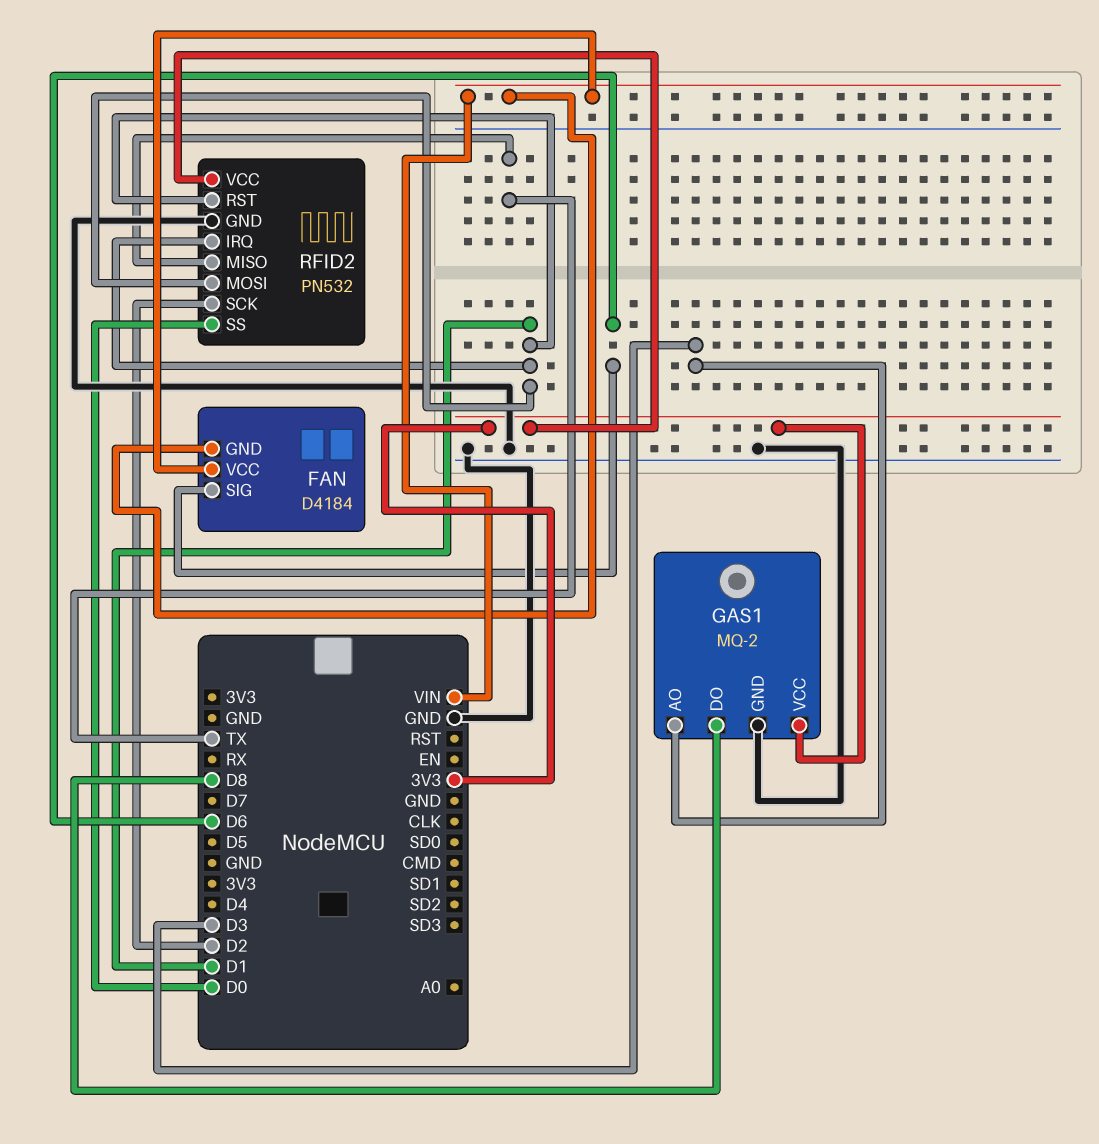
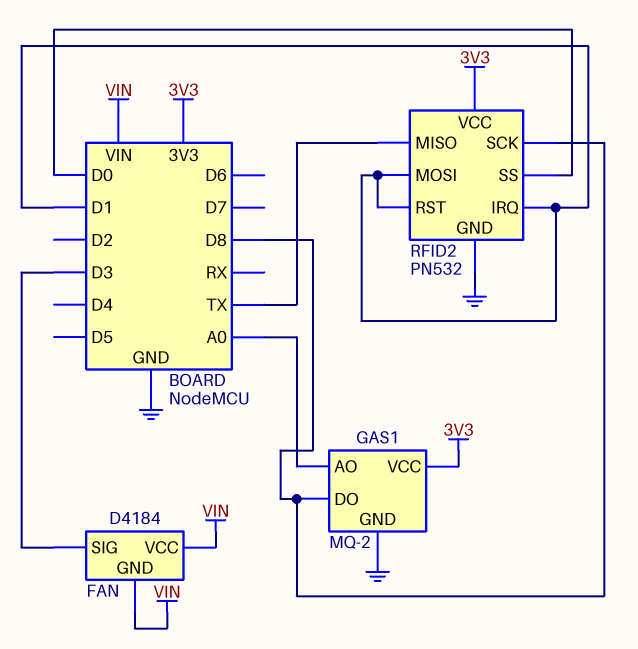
FAN pin SIG: D6 -> D3
GAS1 pin AO: D3 -> A0
RFID2 pin SCK: D2 -> D8

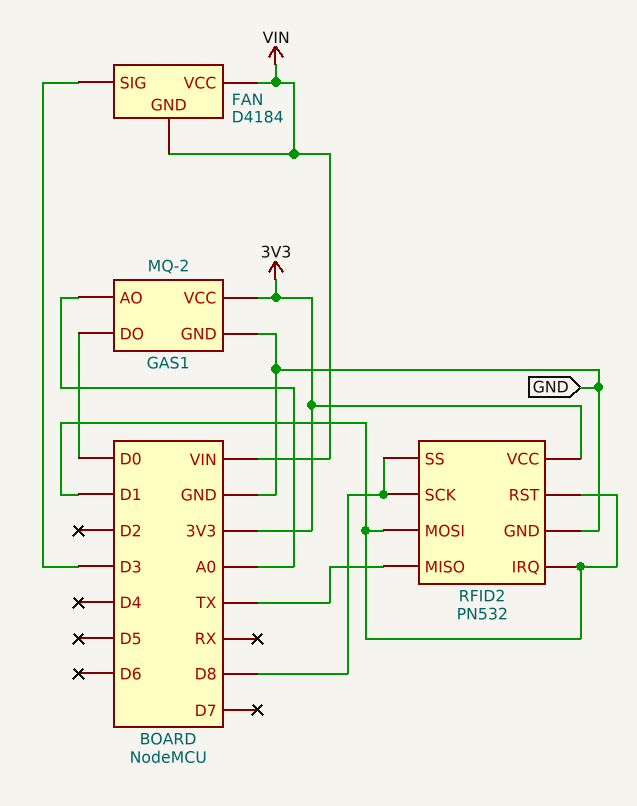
GAS1 pin DO: D8 -> D0
RFID2 pin SS: D0 -> D8

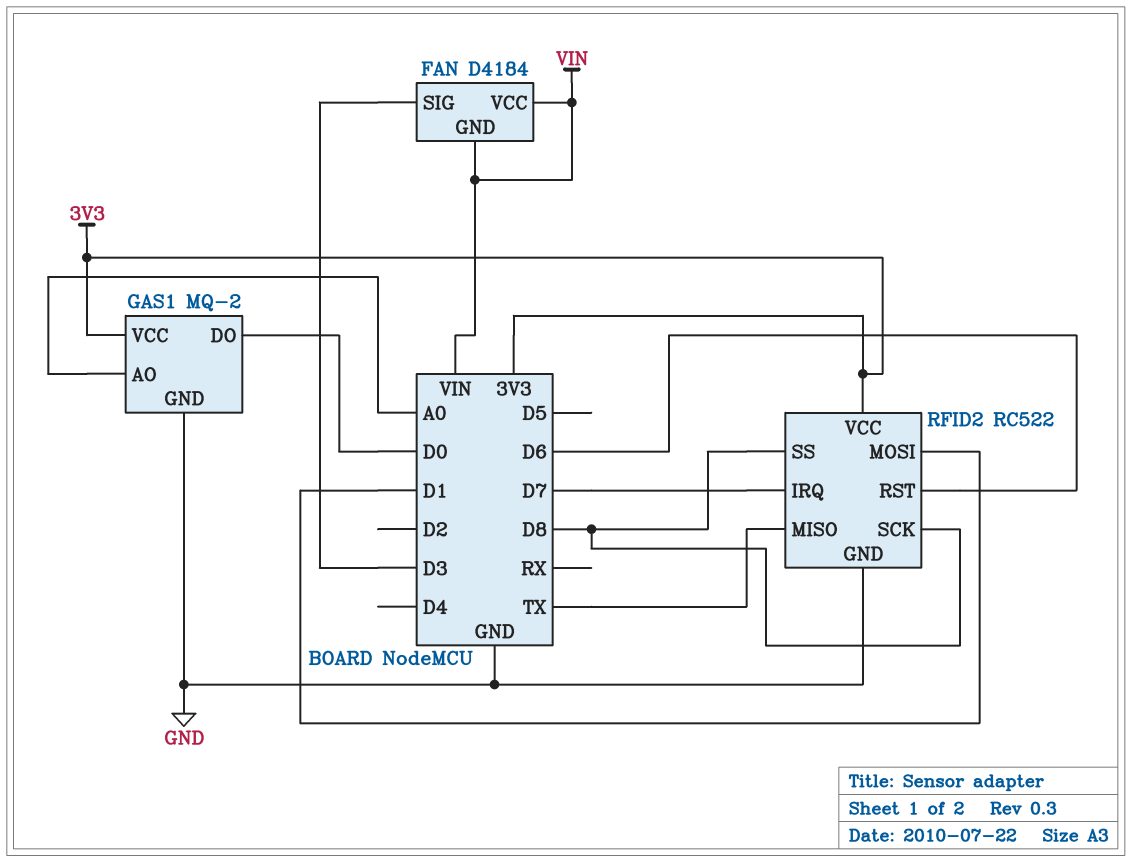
RFID2: PN532 -> RC522
RFID2 pin IRQ: D1 -> D7
RFID2 pin RST: D1 -> D6

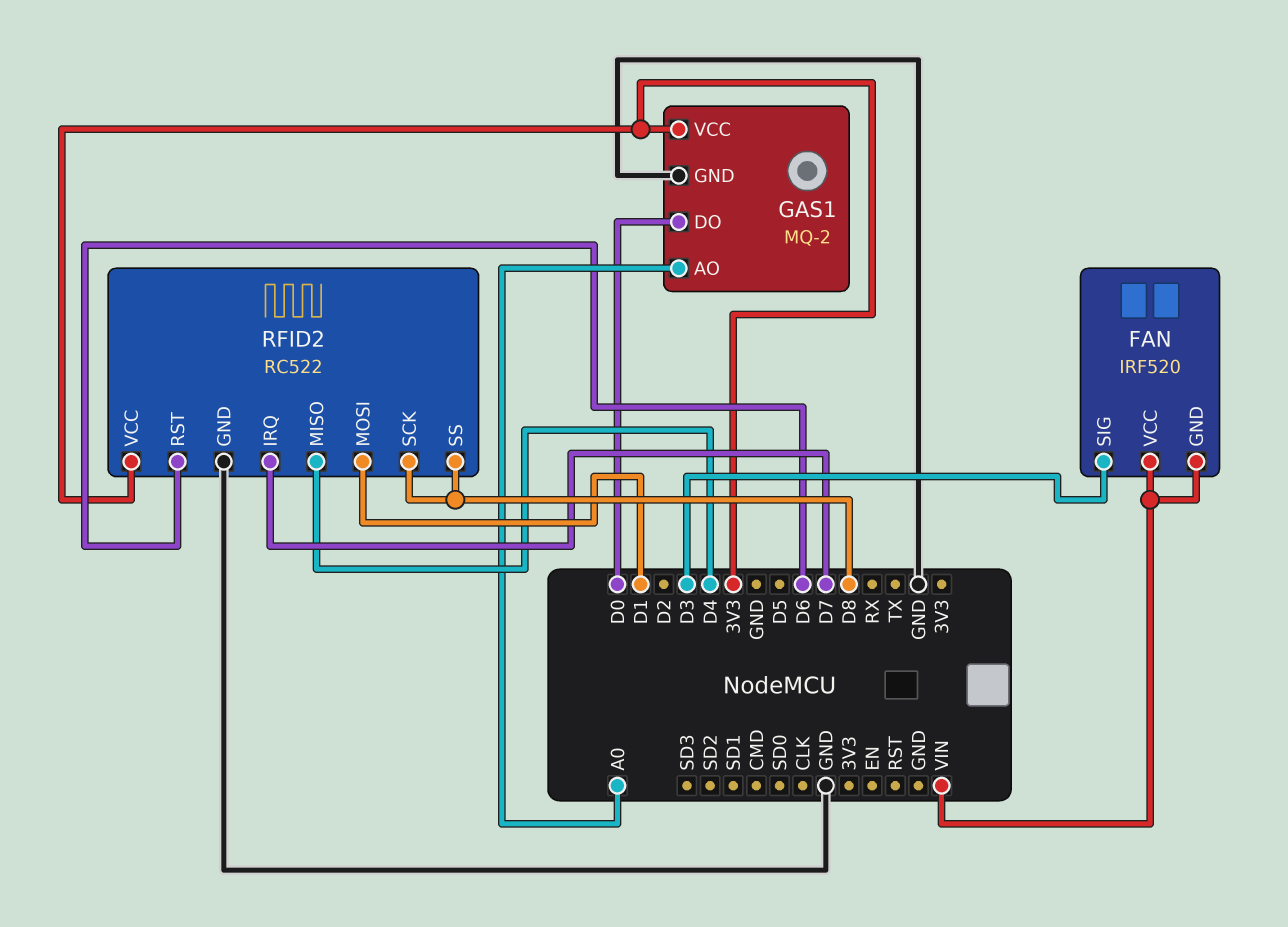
FAN: D4184 -> IRF520
RFID2 pin MISO: TX -> D4

